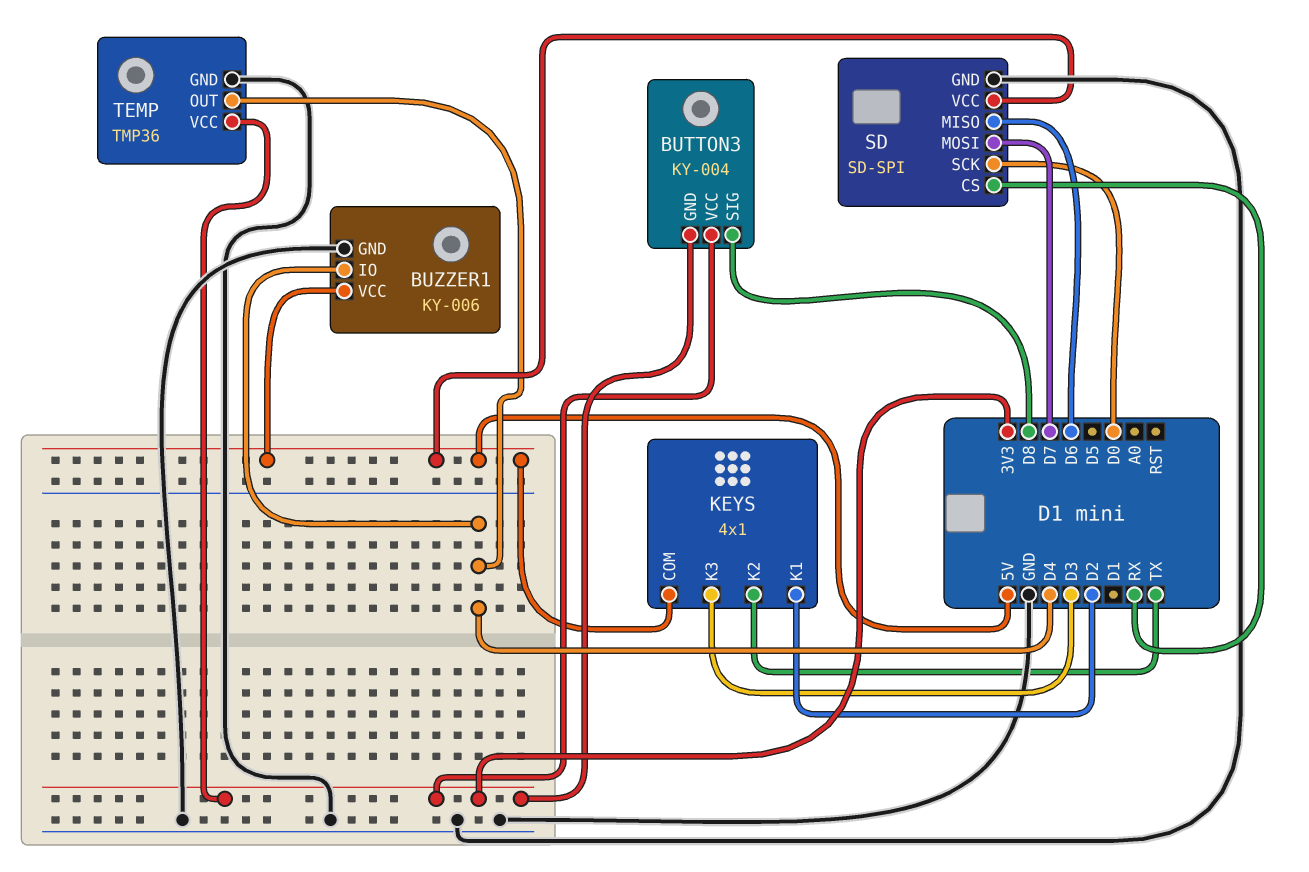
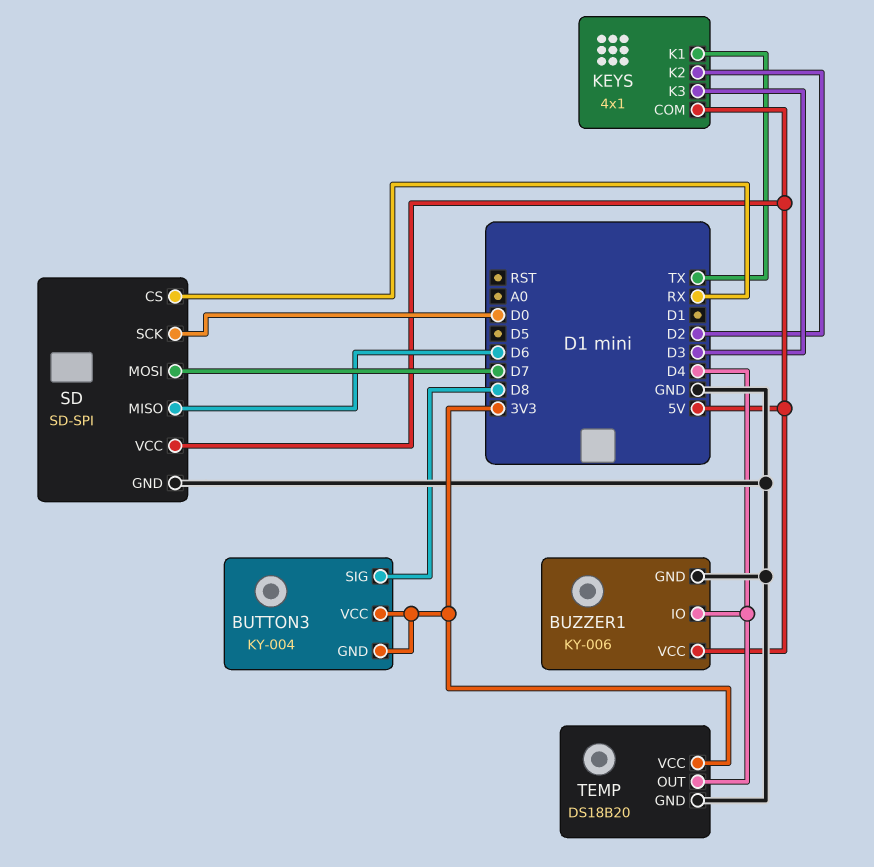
KEYS pin K1: D2 -> TX
KEYS pin K2: TX -> D2
TEMP: TMP36 -> DS18B20

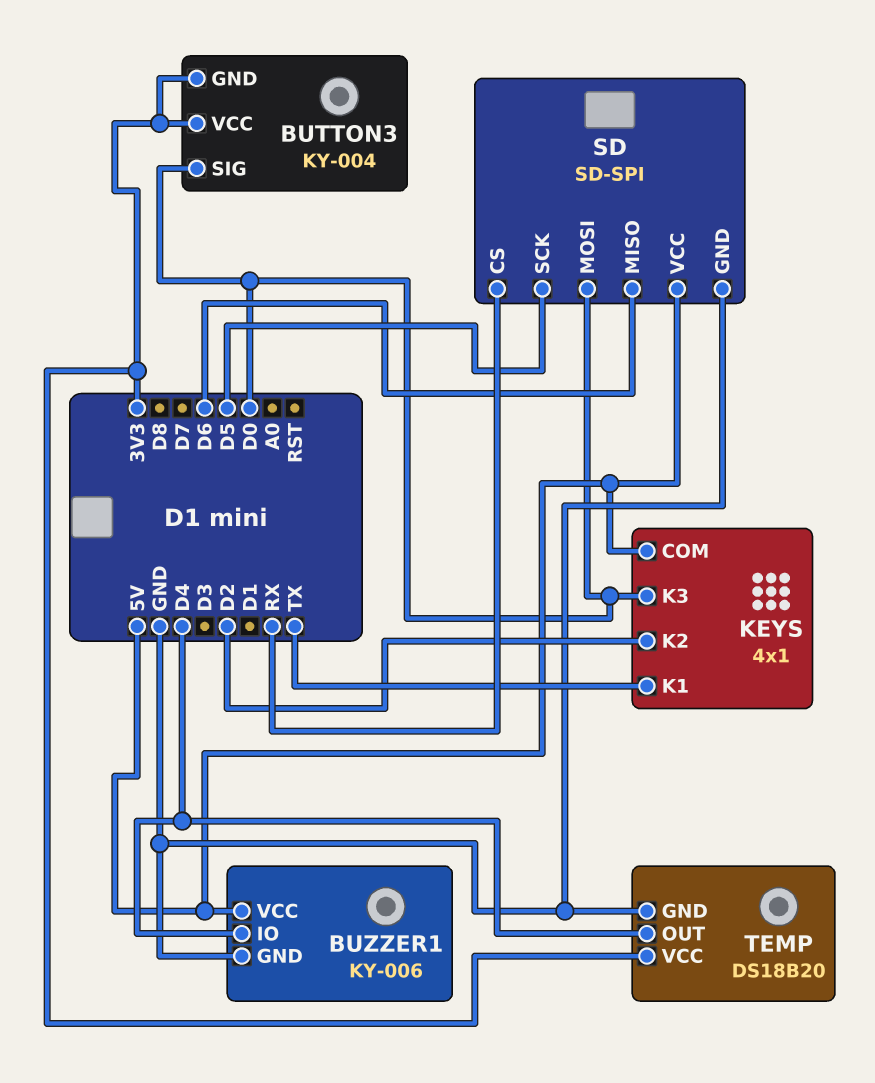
BUTTON3 pin SIG: D8 -> D0
KEYS pin K3: D3 -> D0
SD pin MOSI: D7 -> D0
SD pin SCK: D0 -> D5

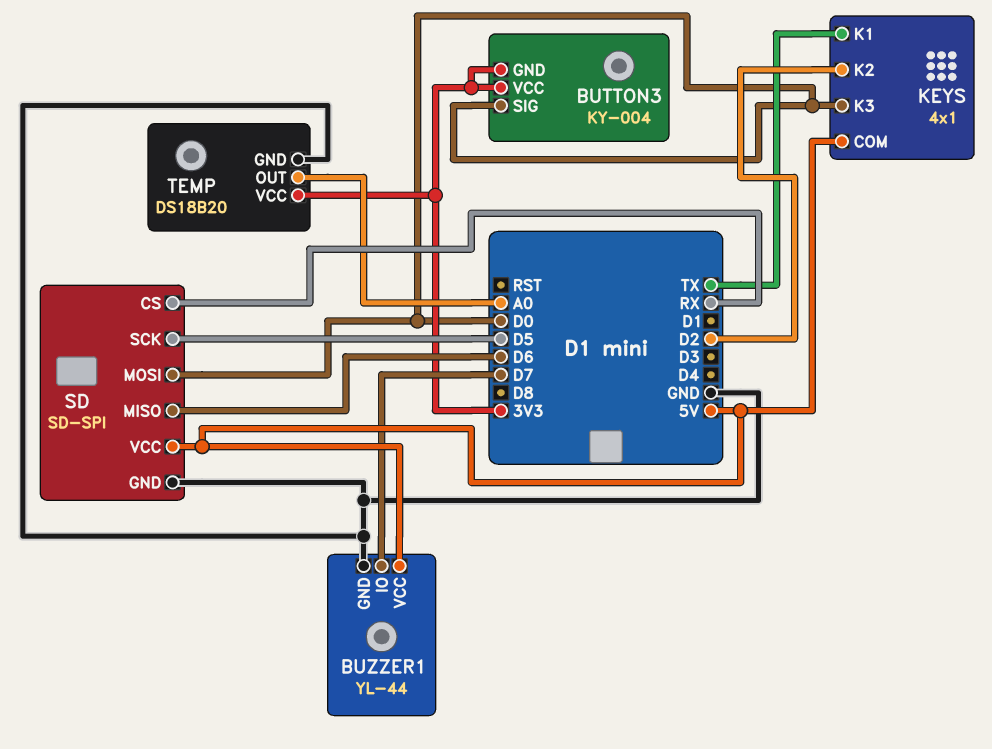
BUZZER1: KY-006 -> YL-44
BUZZER1 pin IO: D4 -> D7
TEMP pin OUT: D4 -> A0

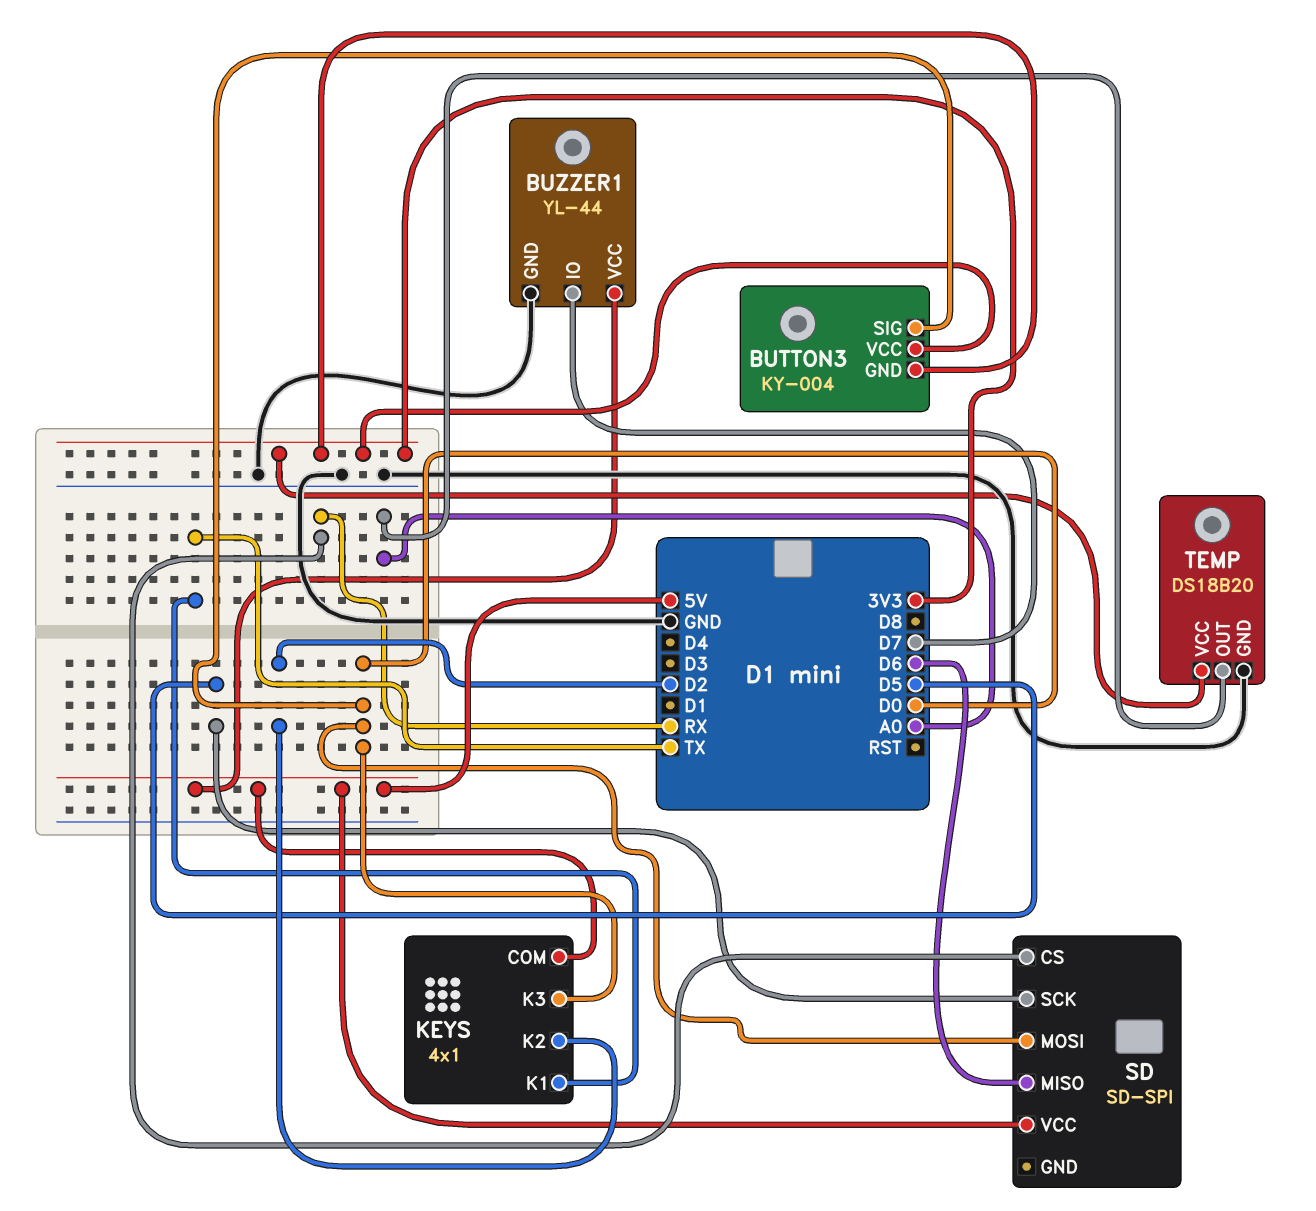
SD pin GND: GND -> none

